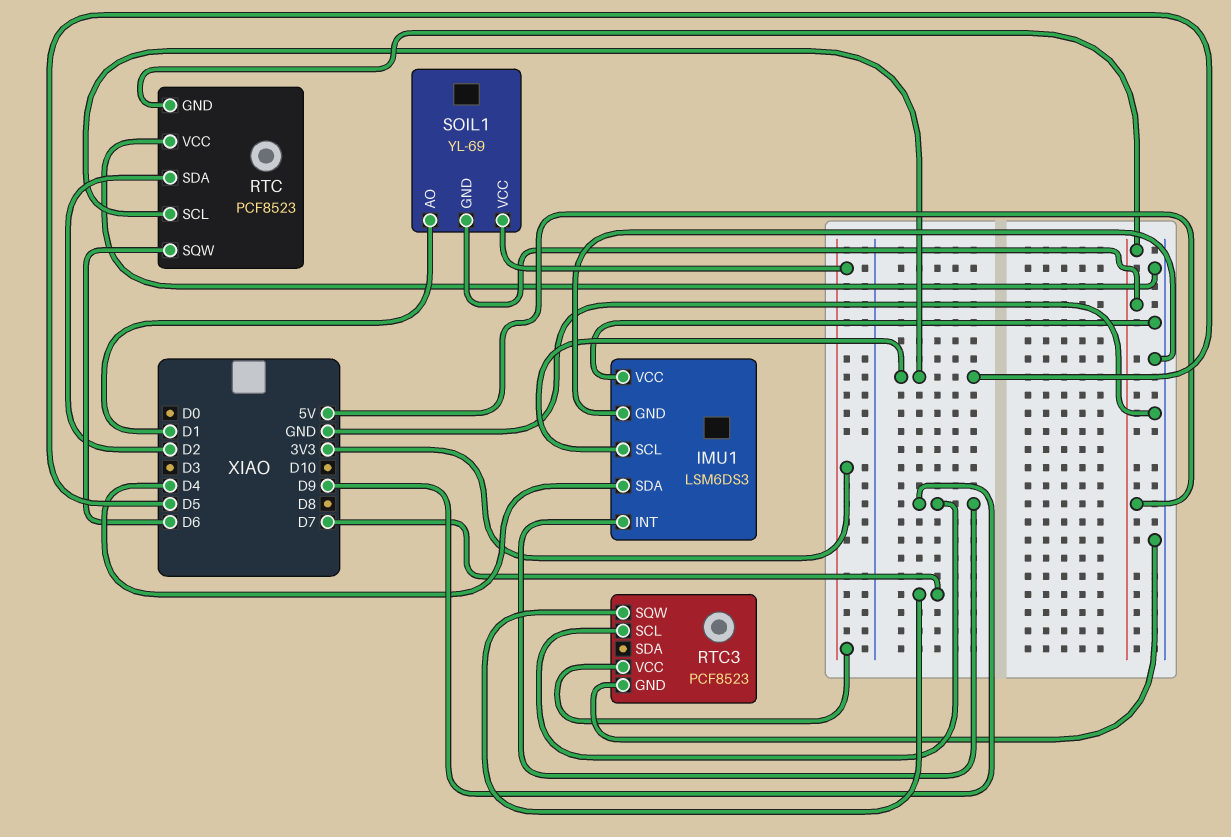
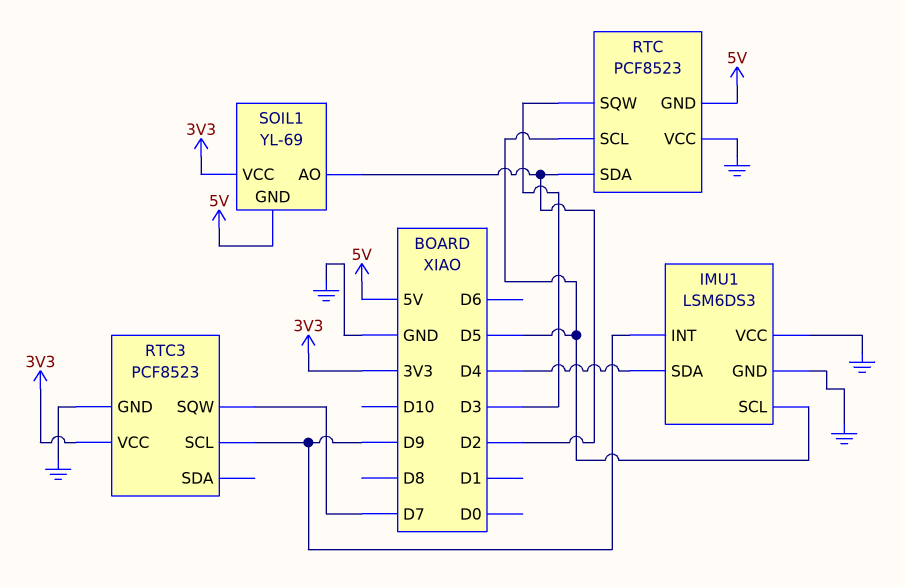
RTC pin SQW: D6 -> D3
SOIL1 pin AO: D1 -> D2

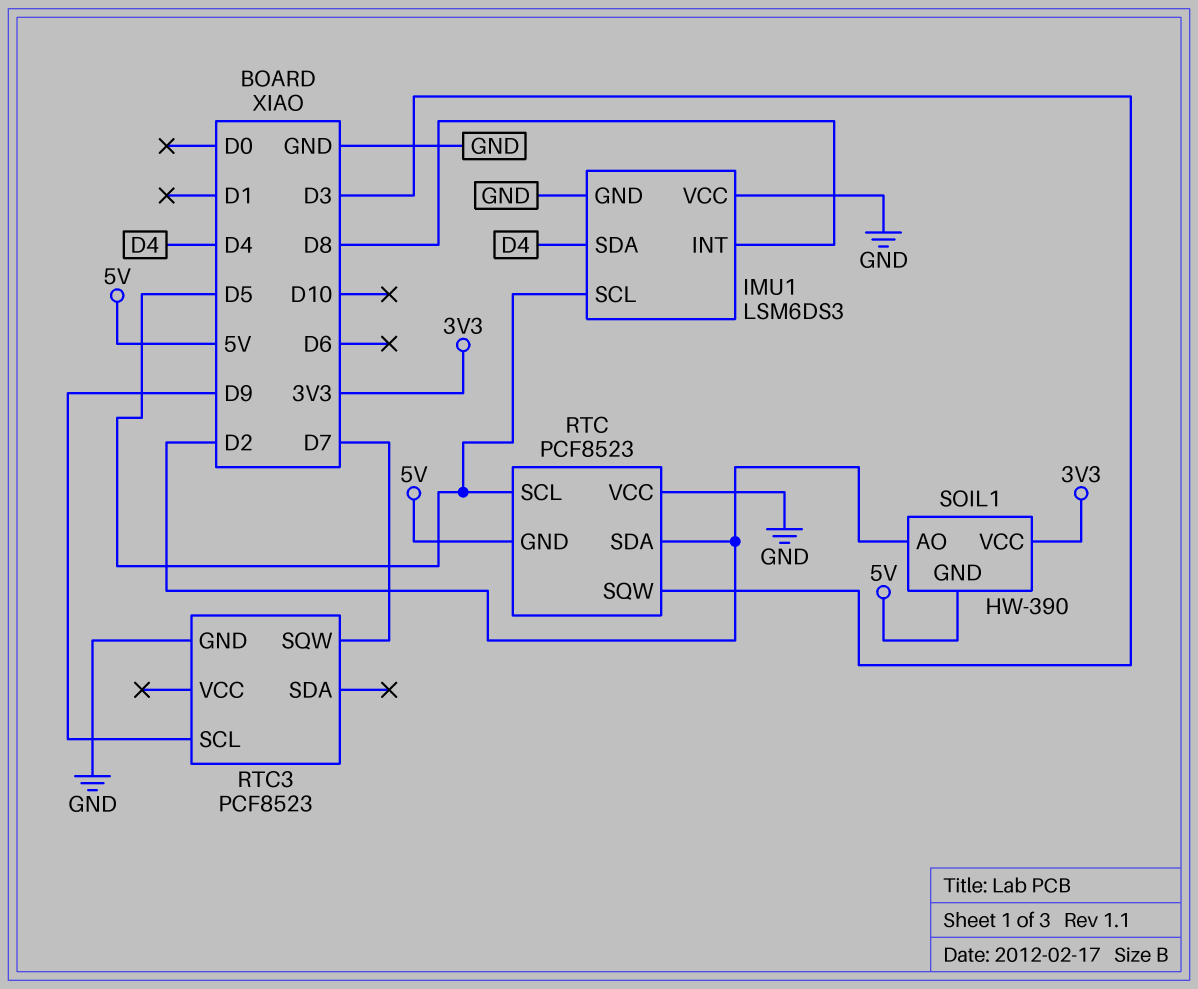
IMU1 pin INT: D9 -> D8
RTC3 pin VCC: 3V3 -> none
SOIL1: YL-69 -> HW-390

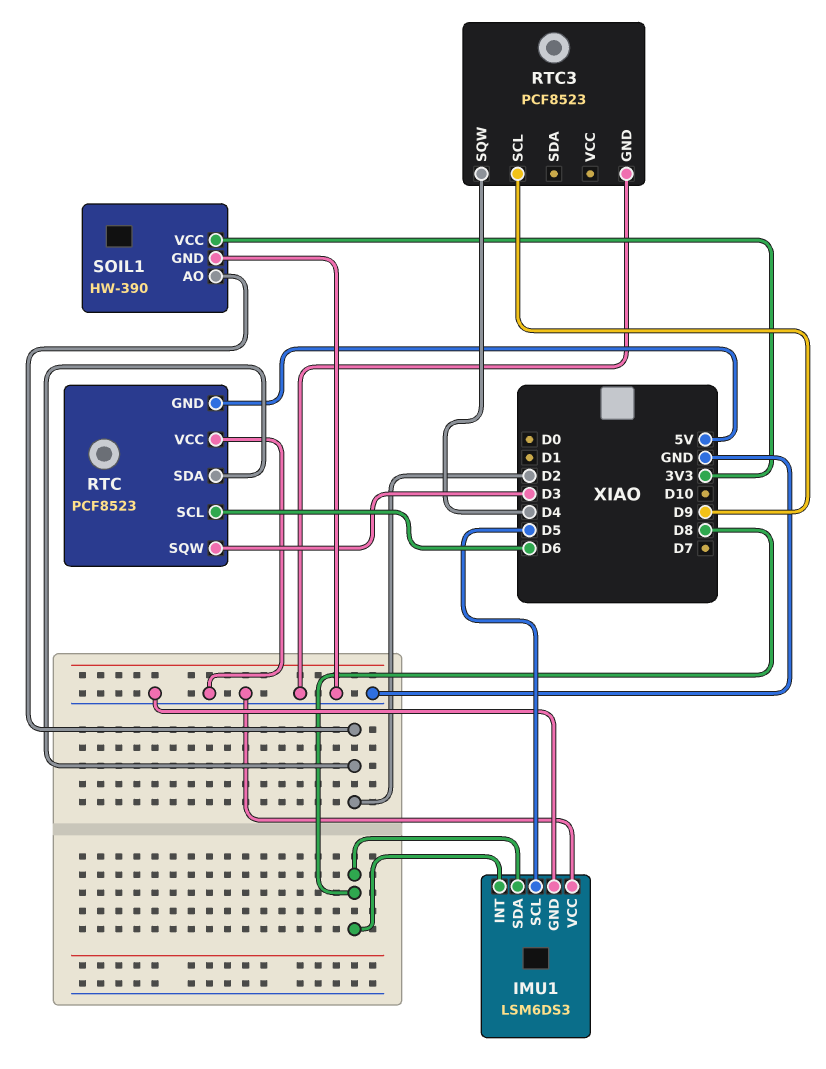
IMU1 pin SDA: D4 -> D8
RTC pin SCL: D5 -> D6
RTC3 pin SQW: D7 -> D4
SOIL1 pin GND: 5V -> GND

